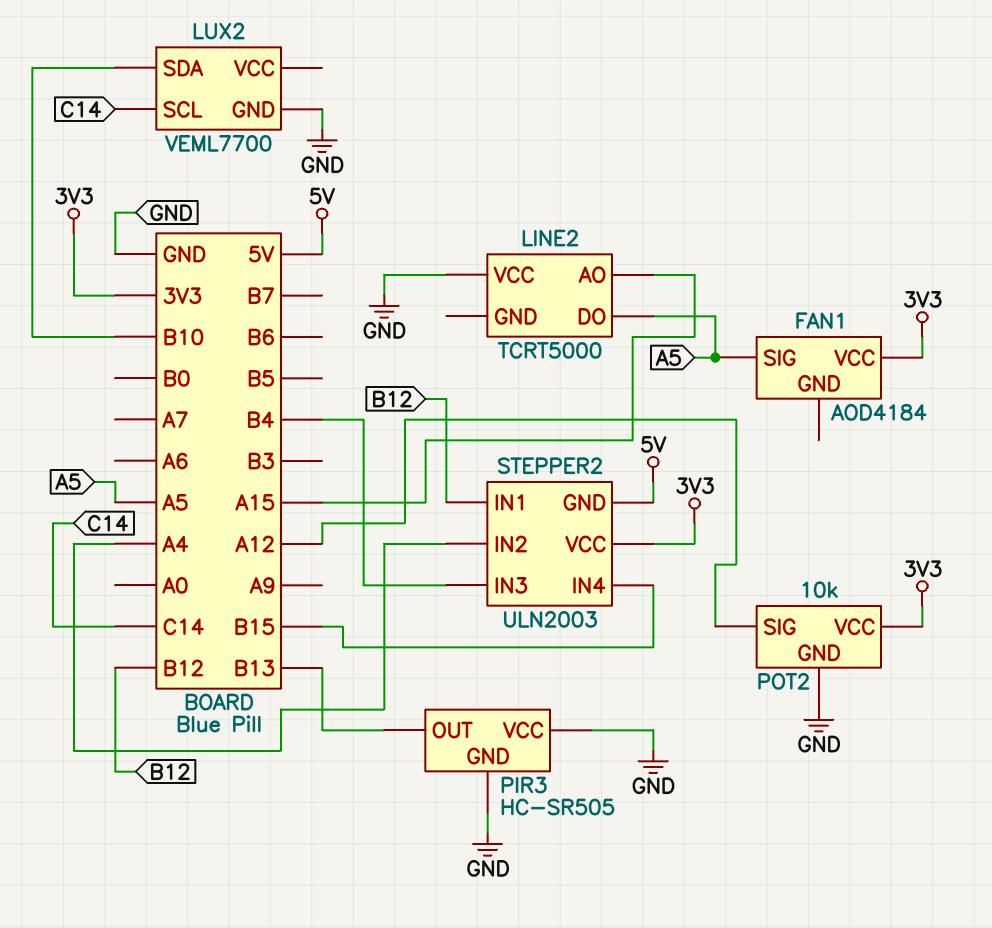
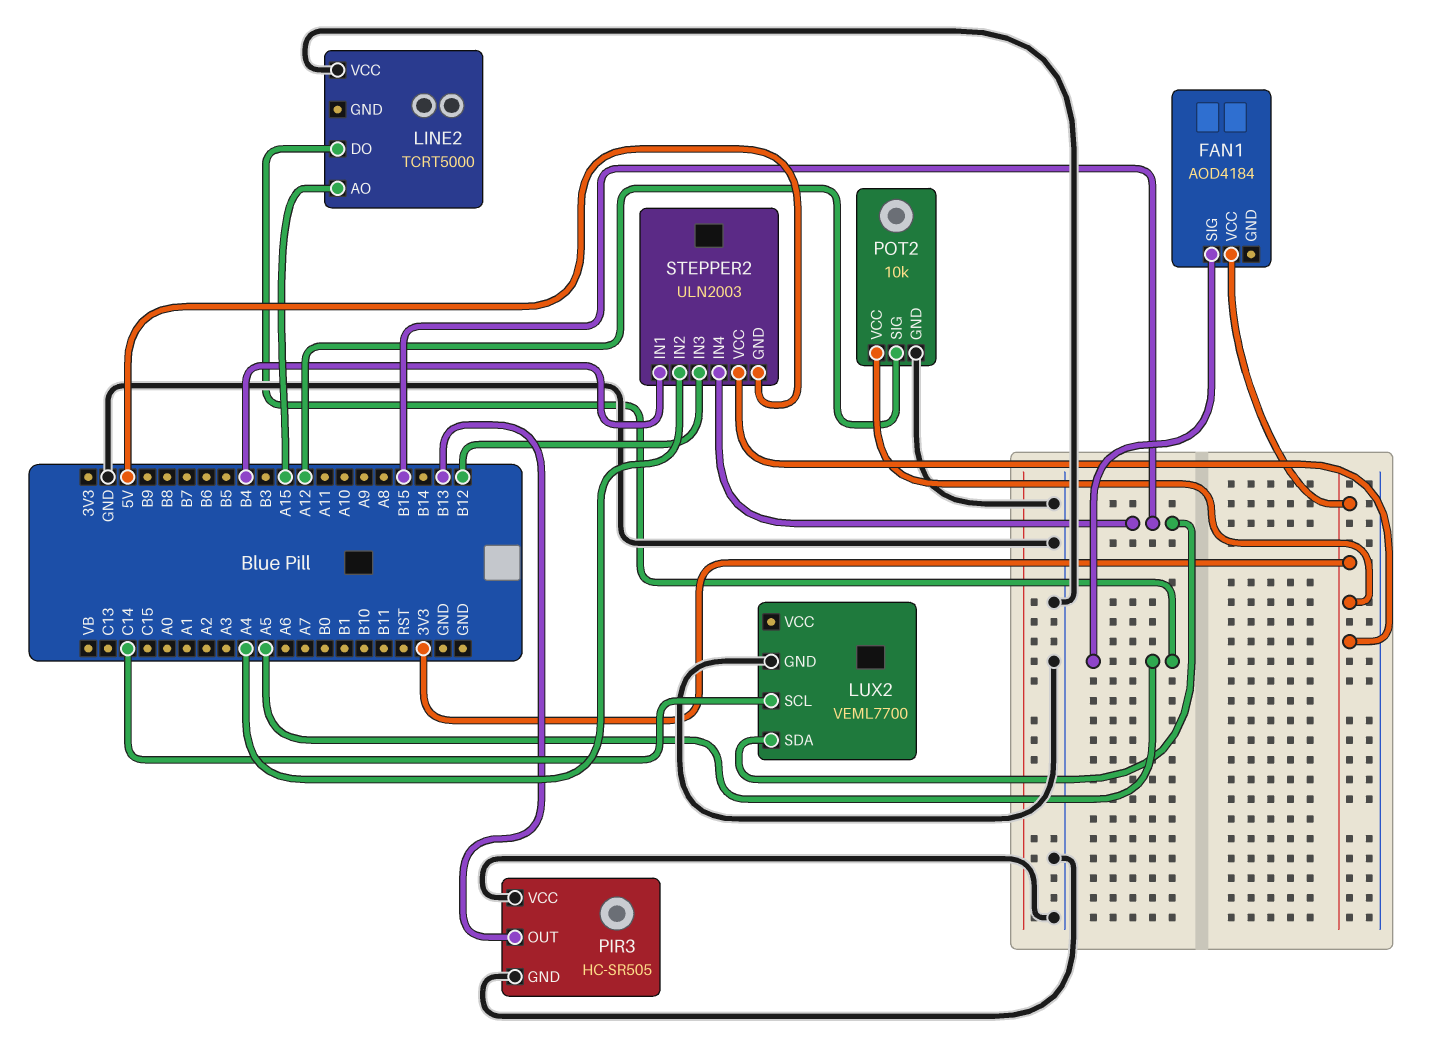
LUX2 pin SDA: B10 -> B15
STEPPER2 pin IN1: B12 -> B4
STEPPER2 pin IN3: B4 -> B12

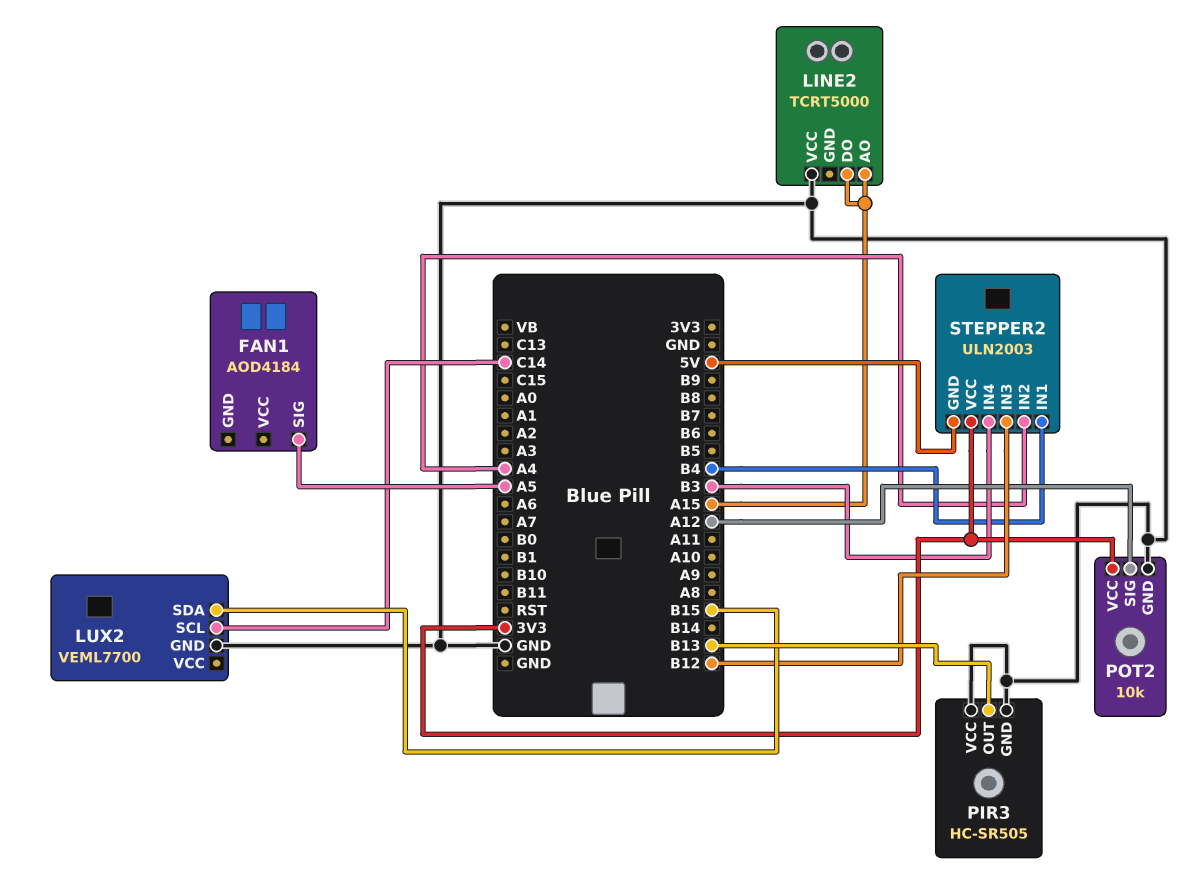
FAN1 pin VCC: 3V3 -> none
LINE2 pin DO: A5 -> A15
STEPPER2 pin IN4: B15 -> B3

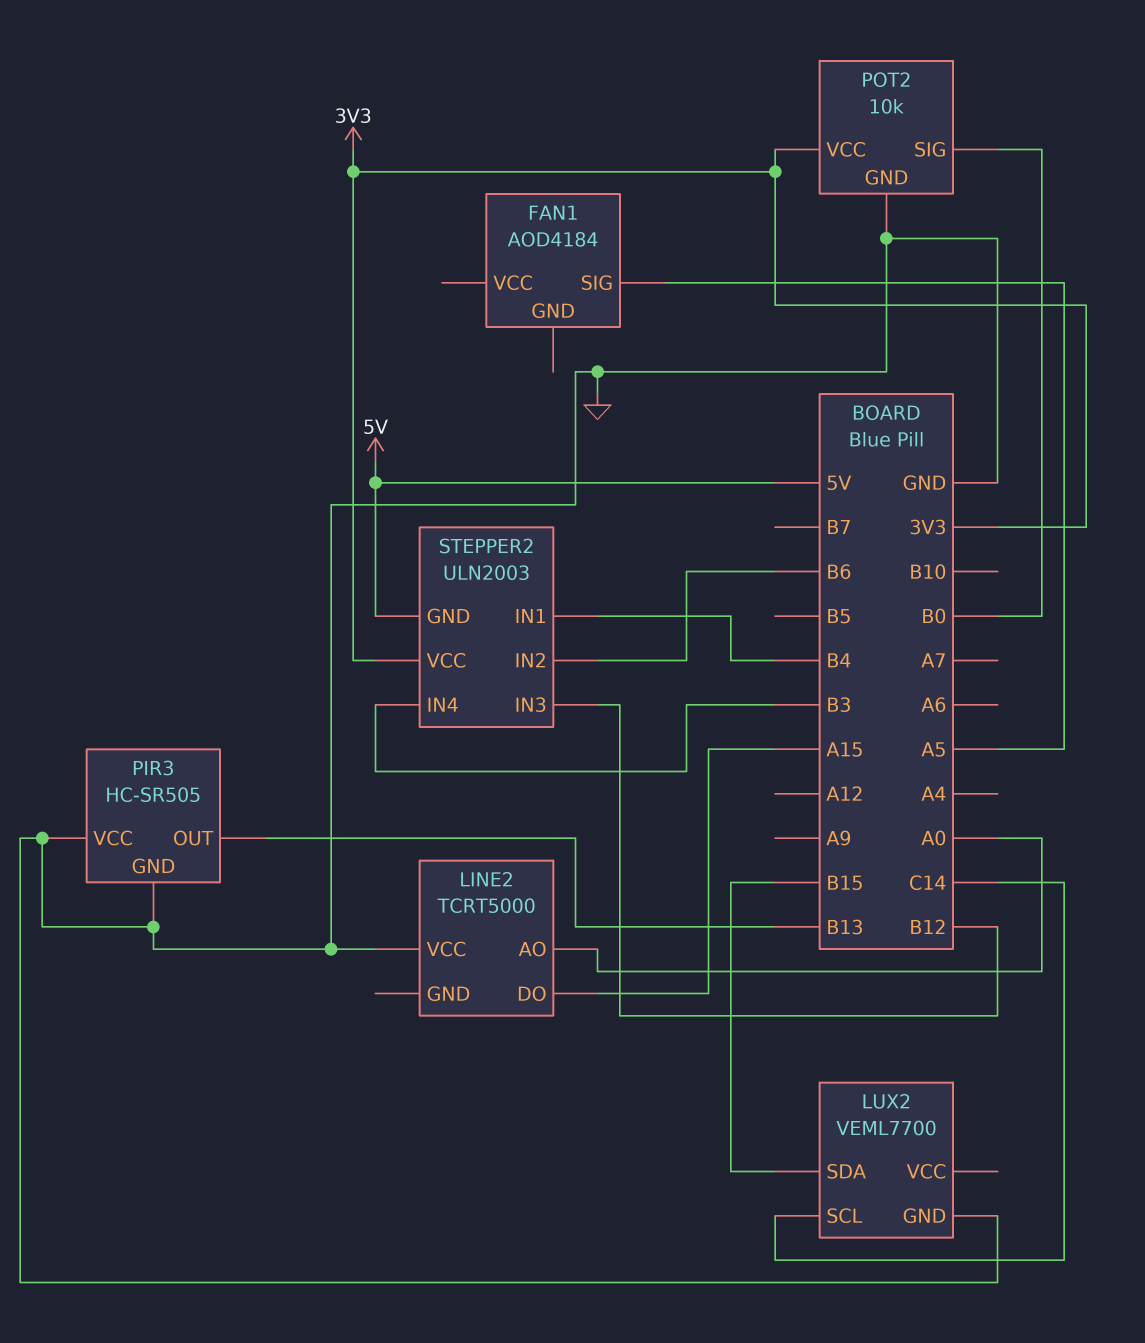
LINE2 pin AO: A15 -> A0
POT2 pin SIG: A12 -> B0
STEPPER2 pin IN2: A4 -> B6

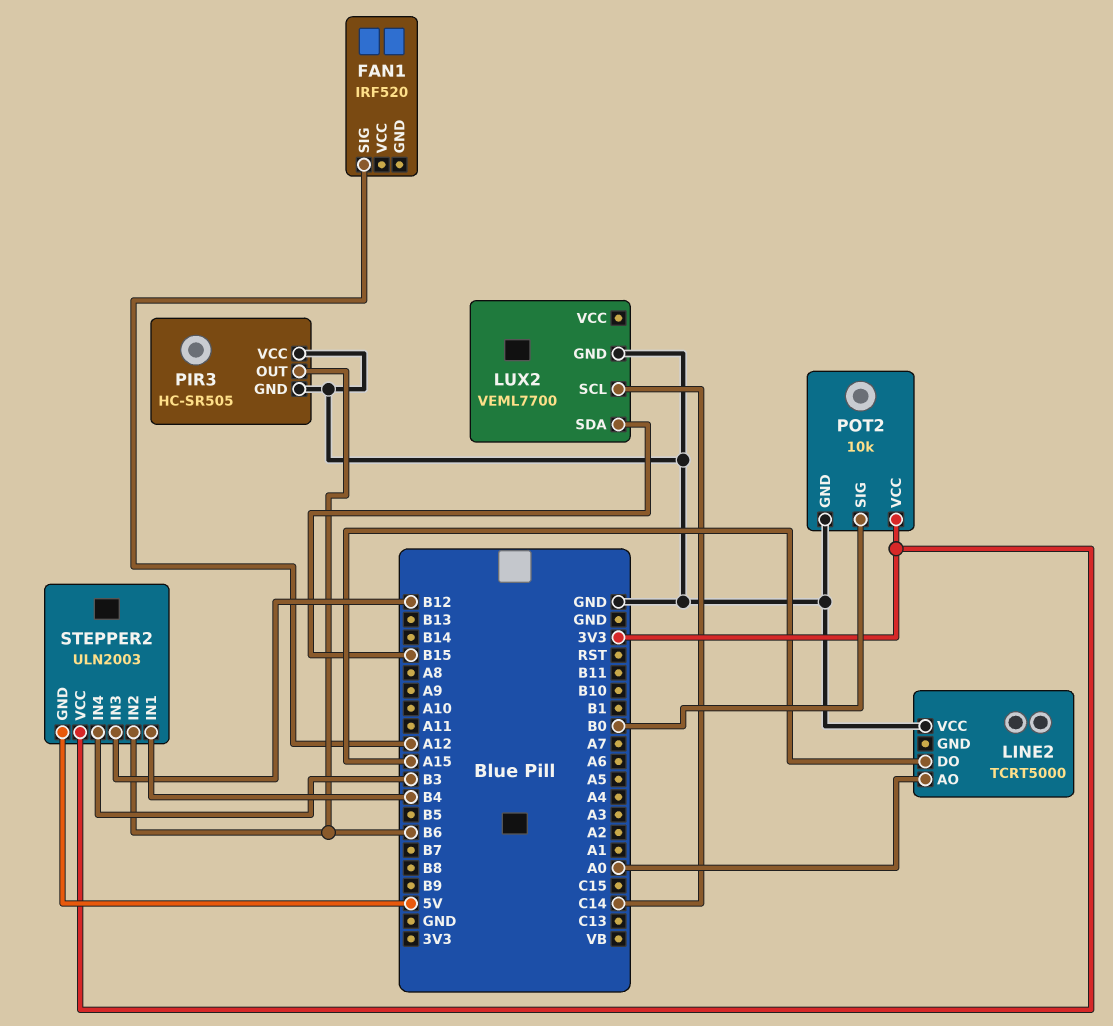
FAN1: AOD4184 -> IRF520
FAN1 pin SIG: A5 -> A12
PIR3 pin OUT: B13 -> B6

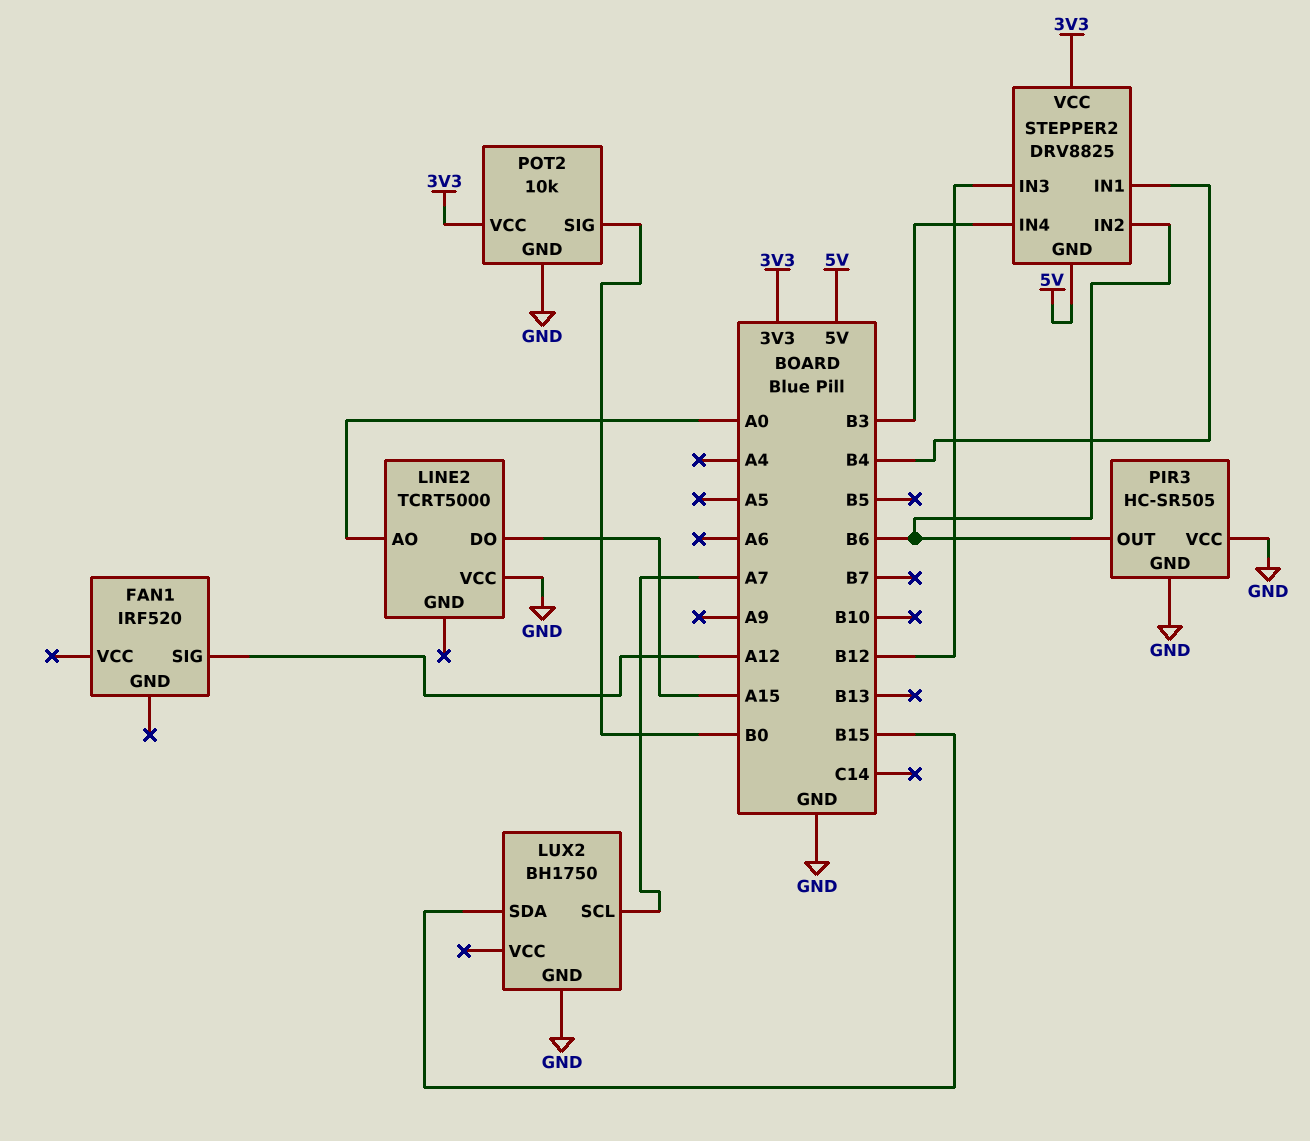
LUX2: VEML7700 -> BH1750
LUX2 pin SCL: C14 -> A7
STEPPER2: ULN2003 -> DRV8825

